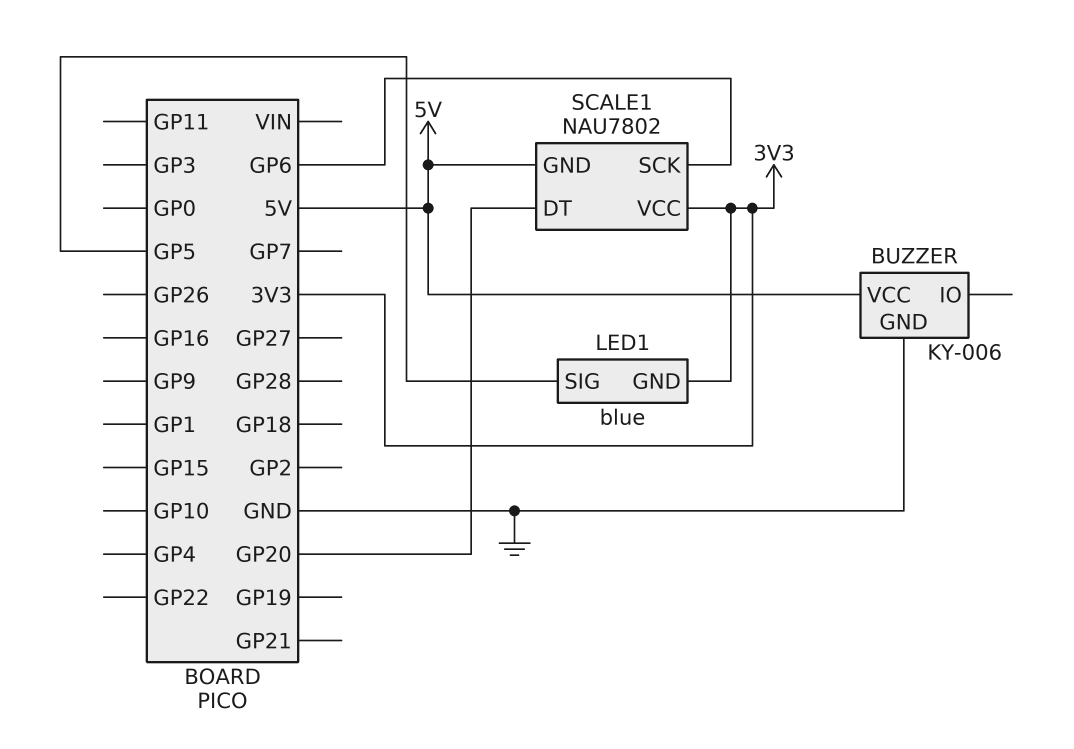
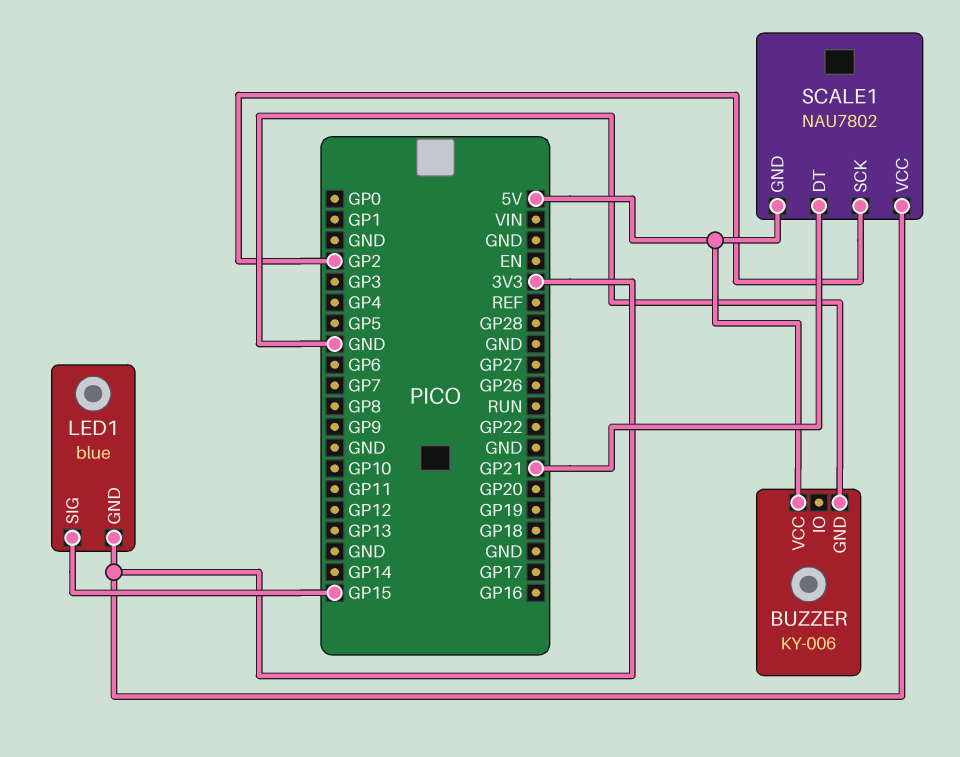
LED1 pin SIG: GP5 -> GP15
SCALE1 pin DT: GP20 -> GP21
SCALE1 pin SCK: GP6 -> GP2

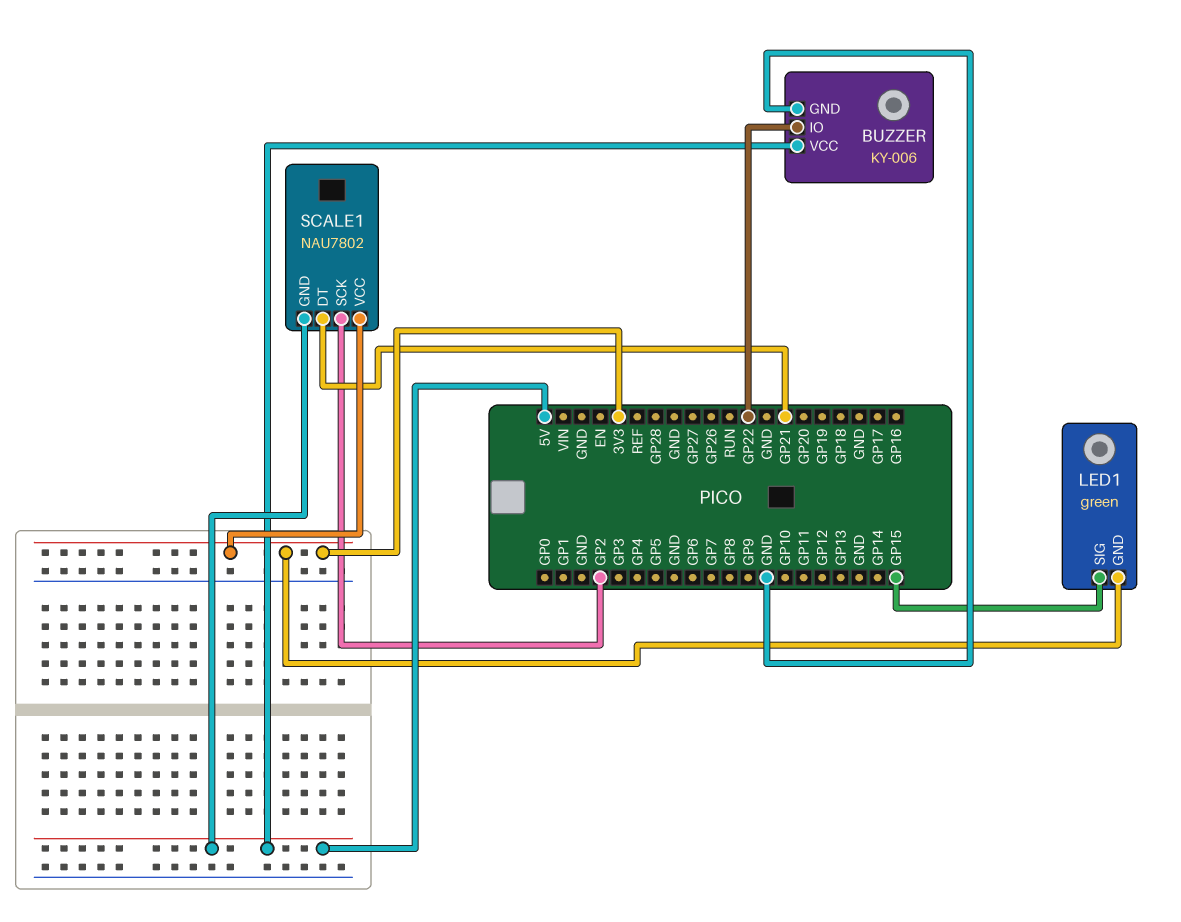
BUZZER pin IO: none -> GP22
LED1: blue -> green

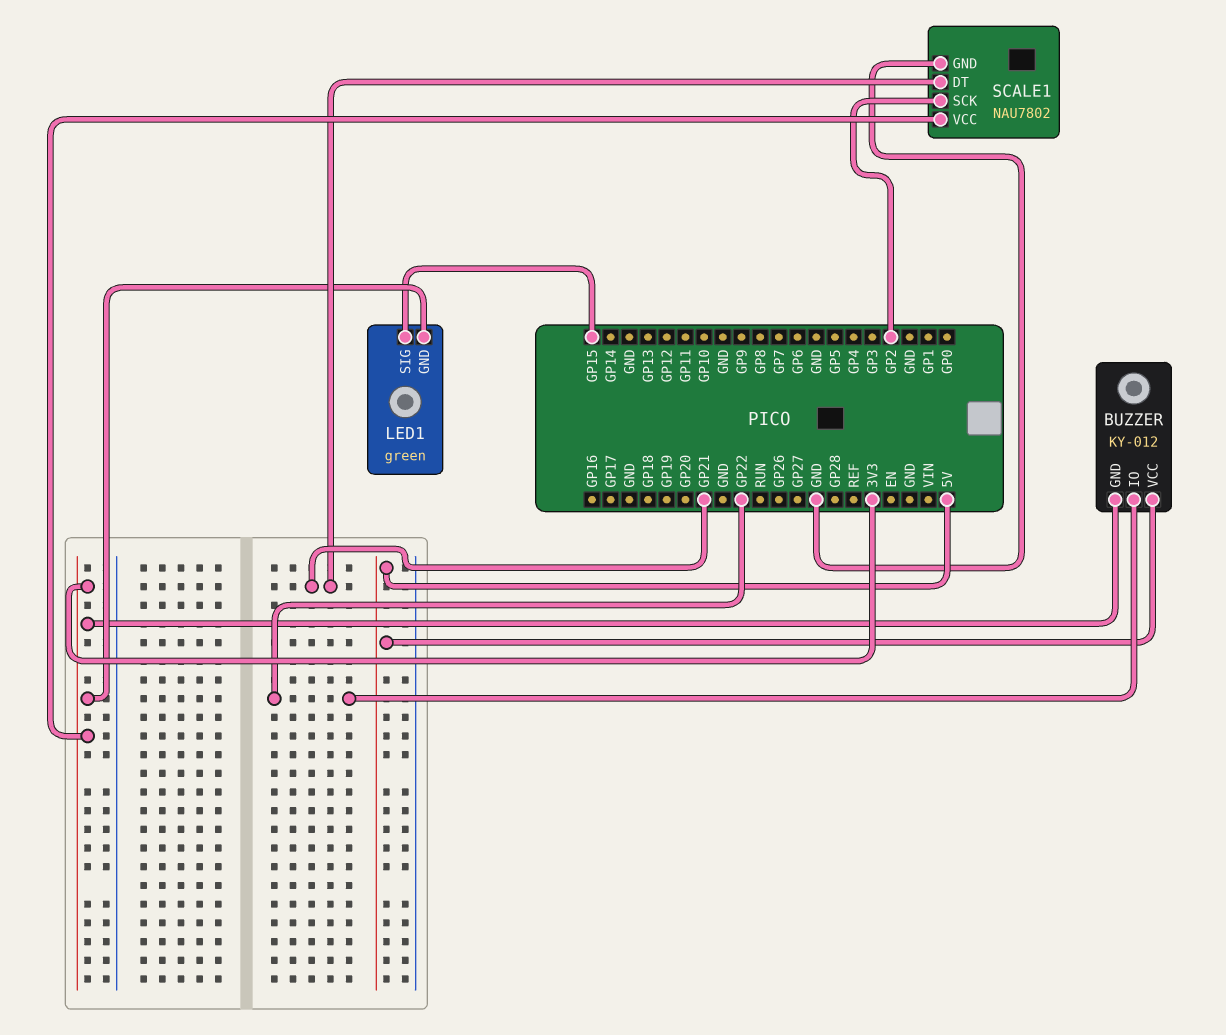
BUZZER: KY-006 -> KY-012
BUZZER pin GND: GND -> 3V3
SCALE1 pin GND: 5V -> GND

